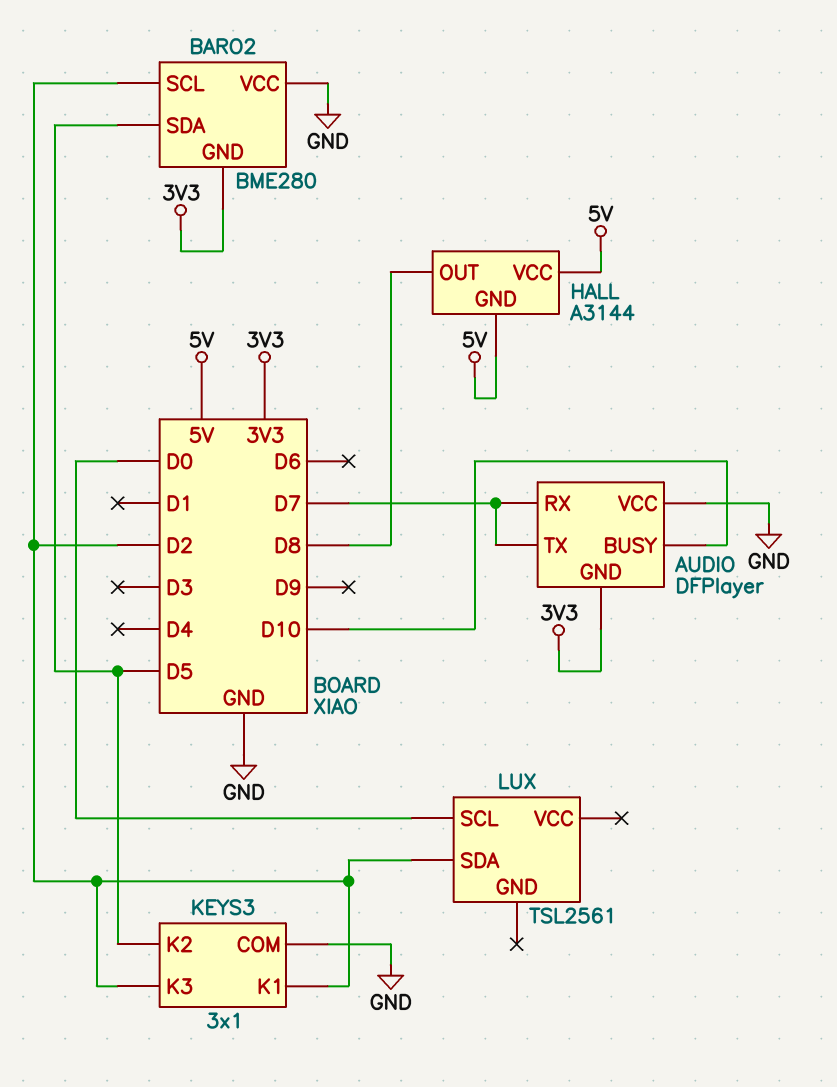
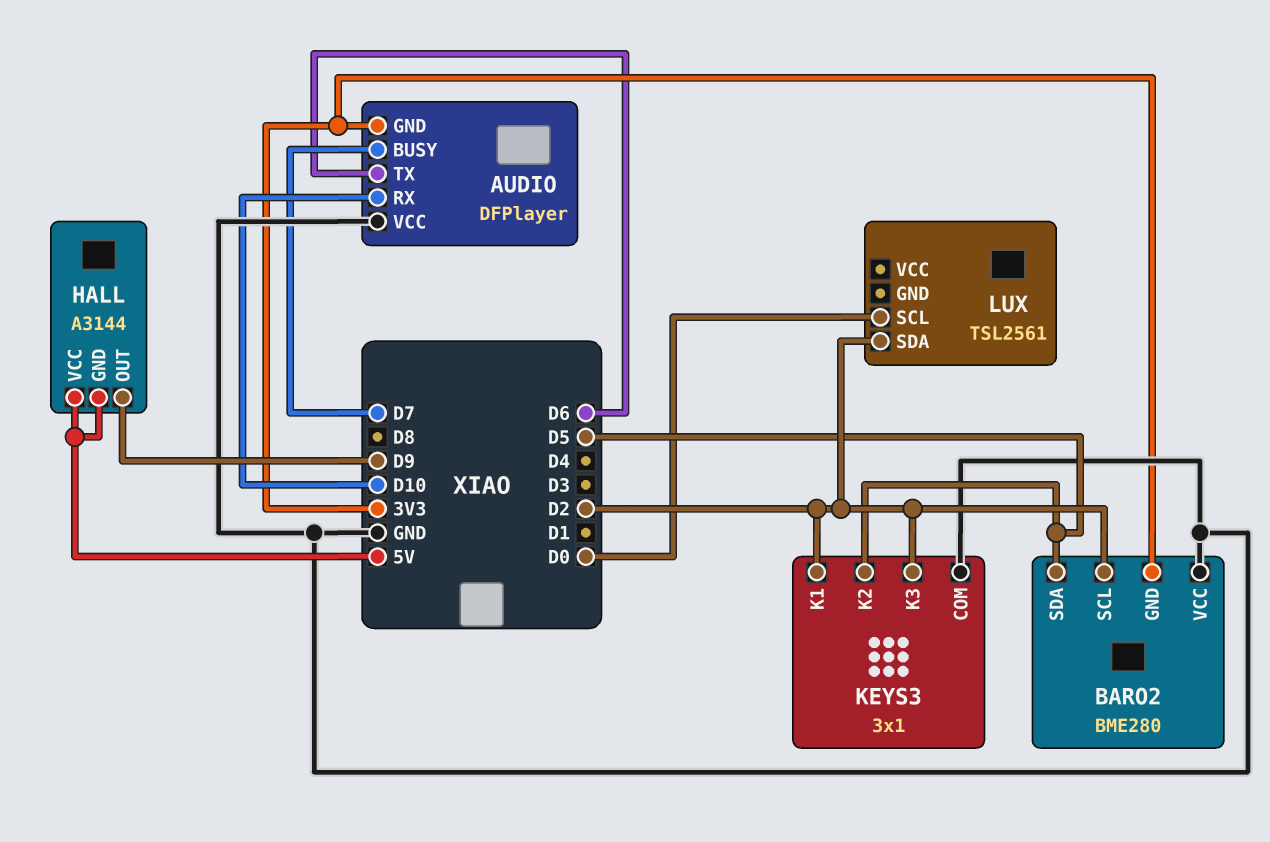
AUDIO pin BUSY: D10 -> D7
AUDIO pin RX: D7 -> D10
AUDIO pin TX: D7 -> D6
HALL pin OUT: D8 -> D9

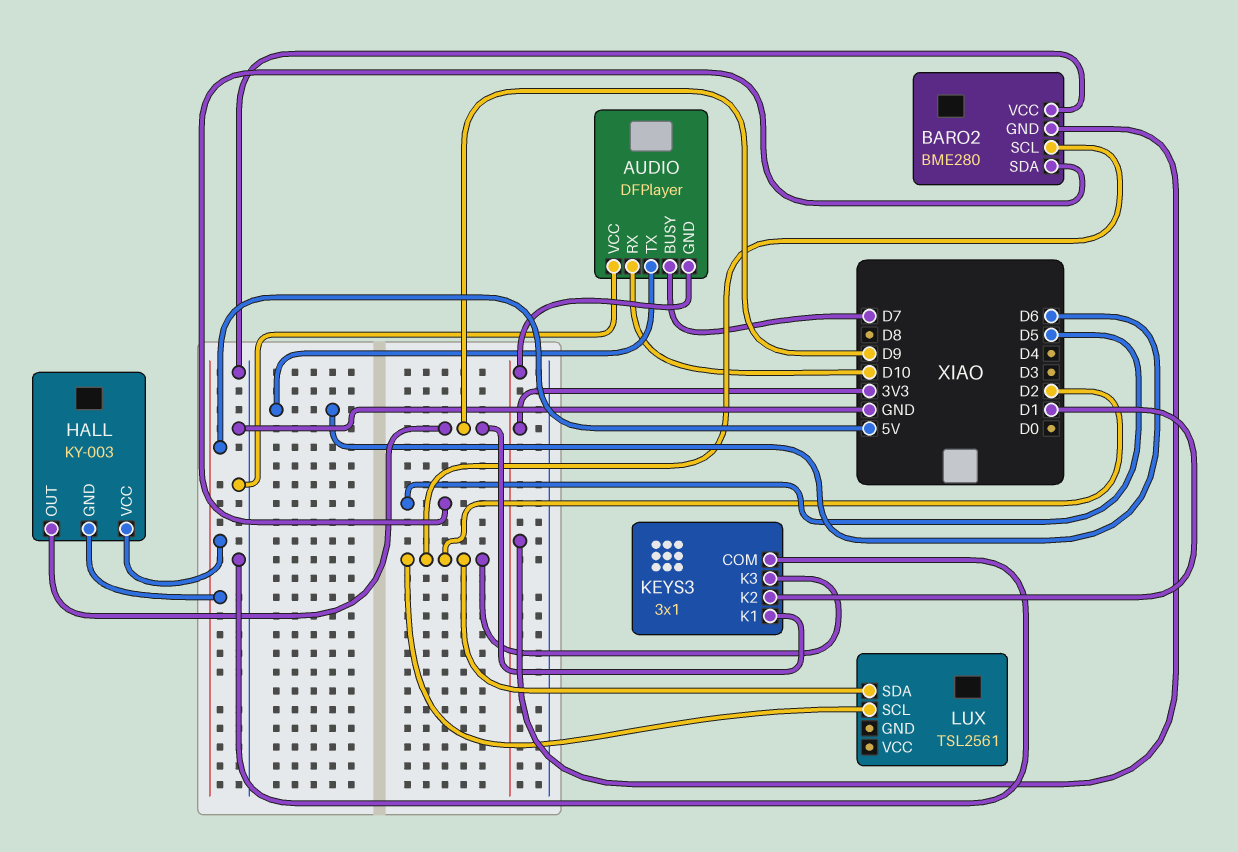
HALL: A3144 -> KY-003
KEYS3 pin K1: D2 -> D9
KEYS3 pin K2: D5 -> D1
LUX pin SCL: D0 -> D2

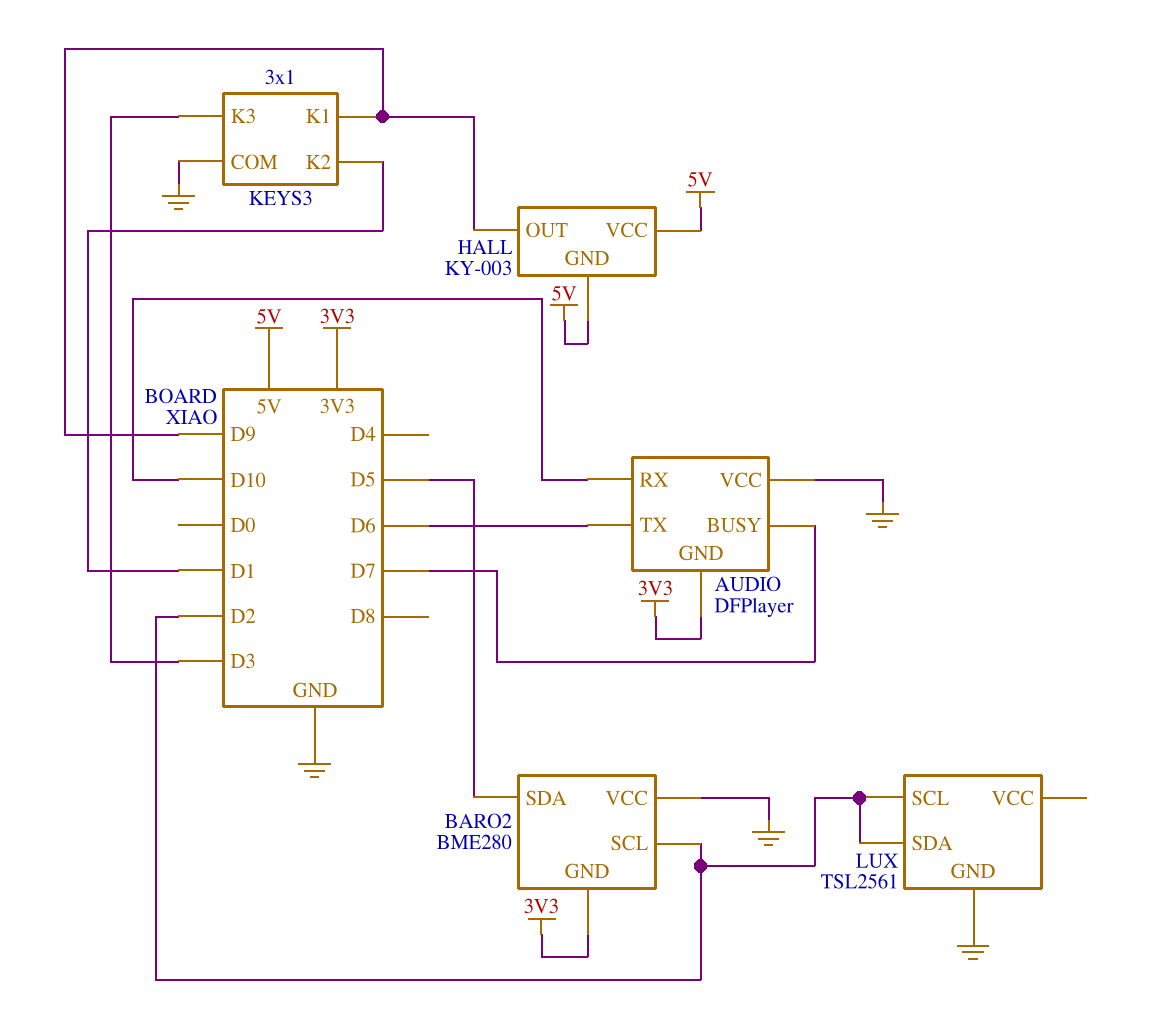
KEYS3 pin K3: D2 -> D3
LUX pin GND: none -> GND

